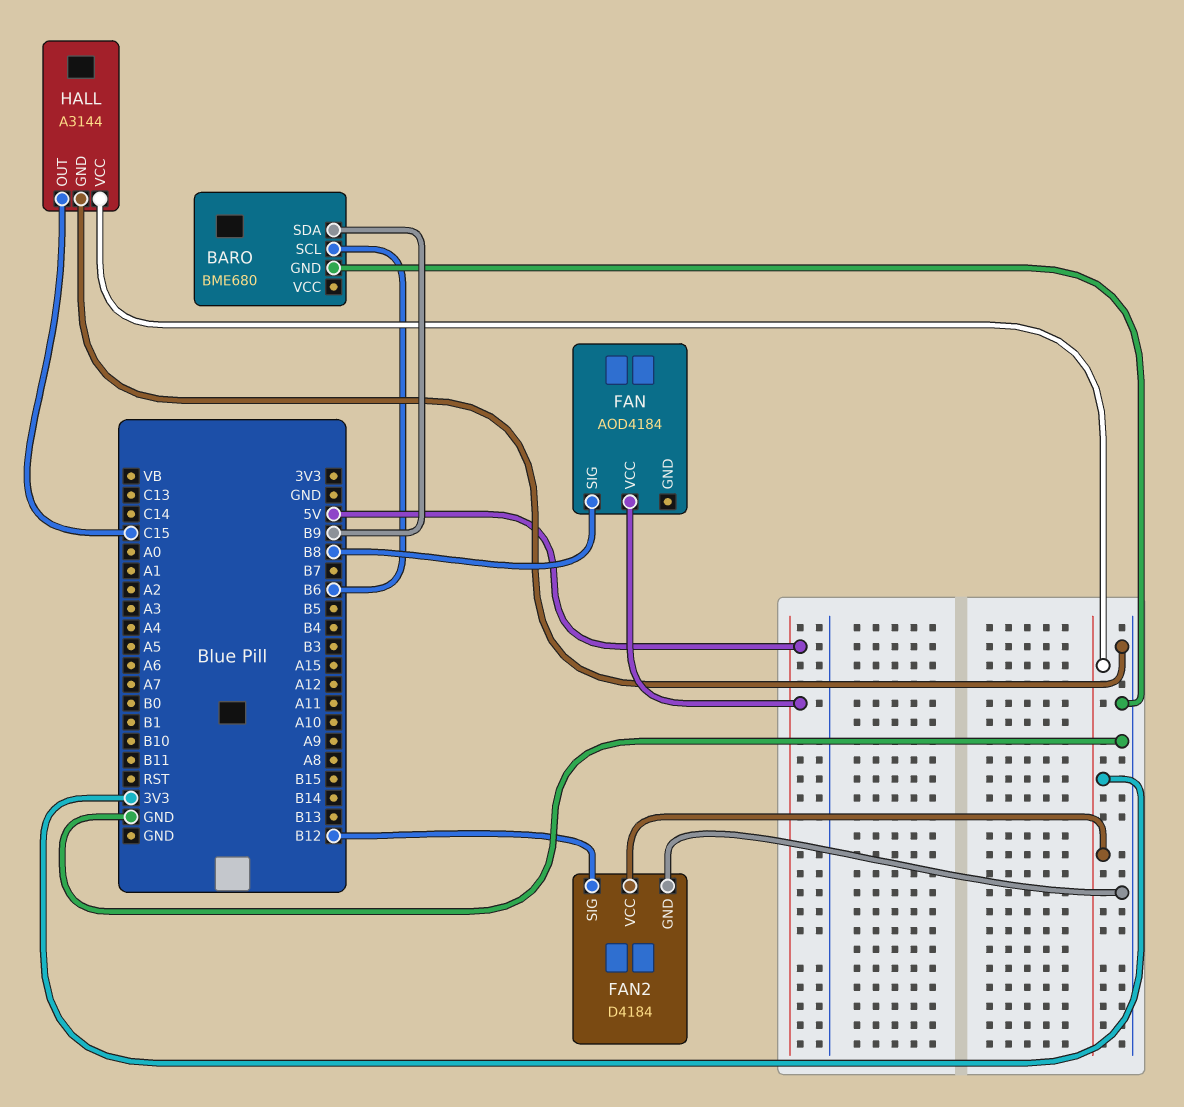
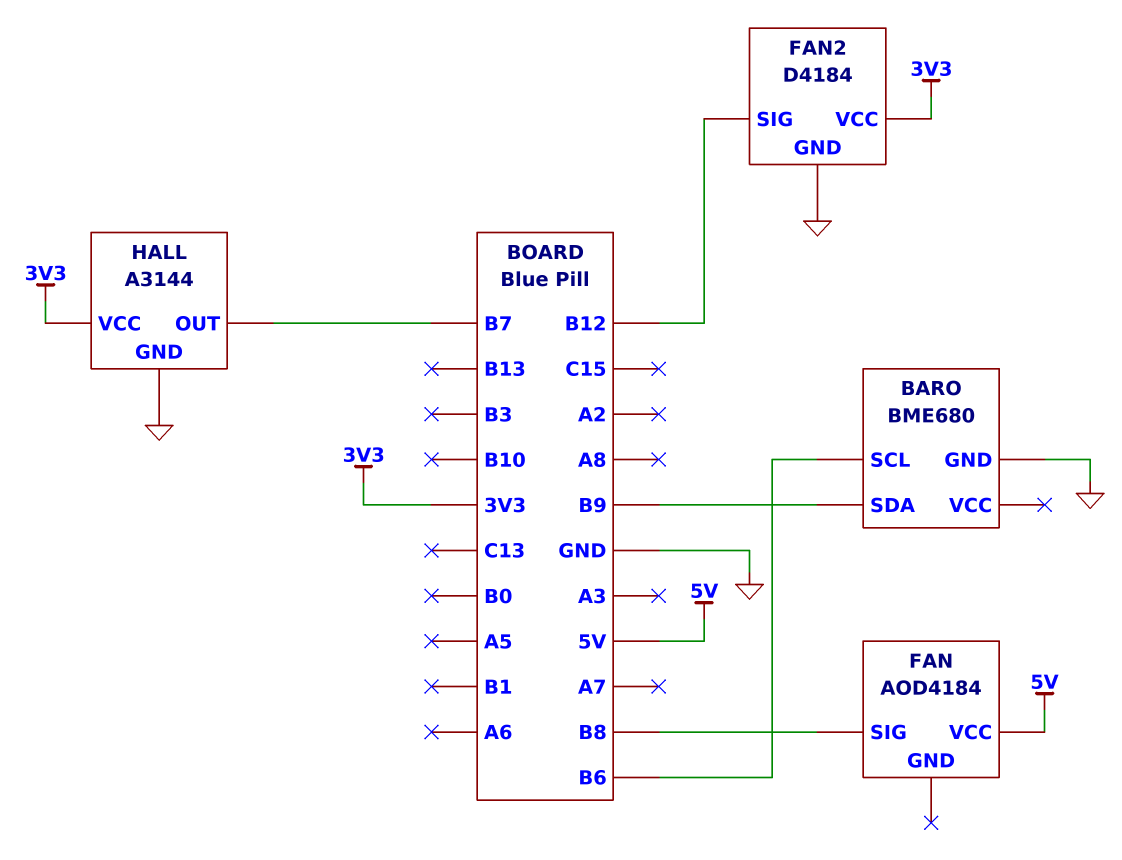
HALL pin OUT: C15 -> B7

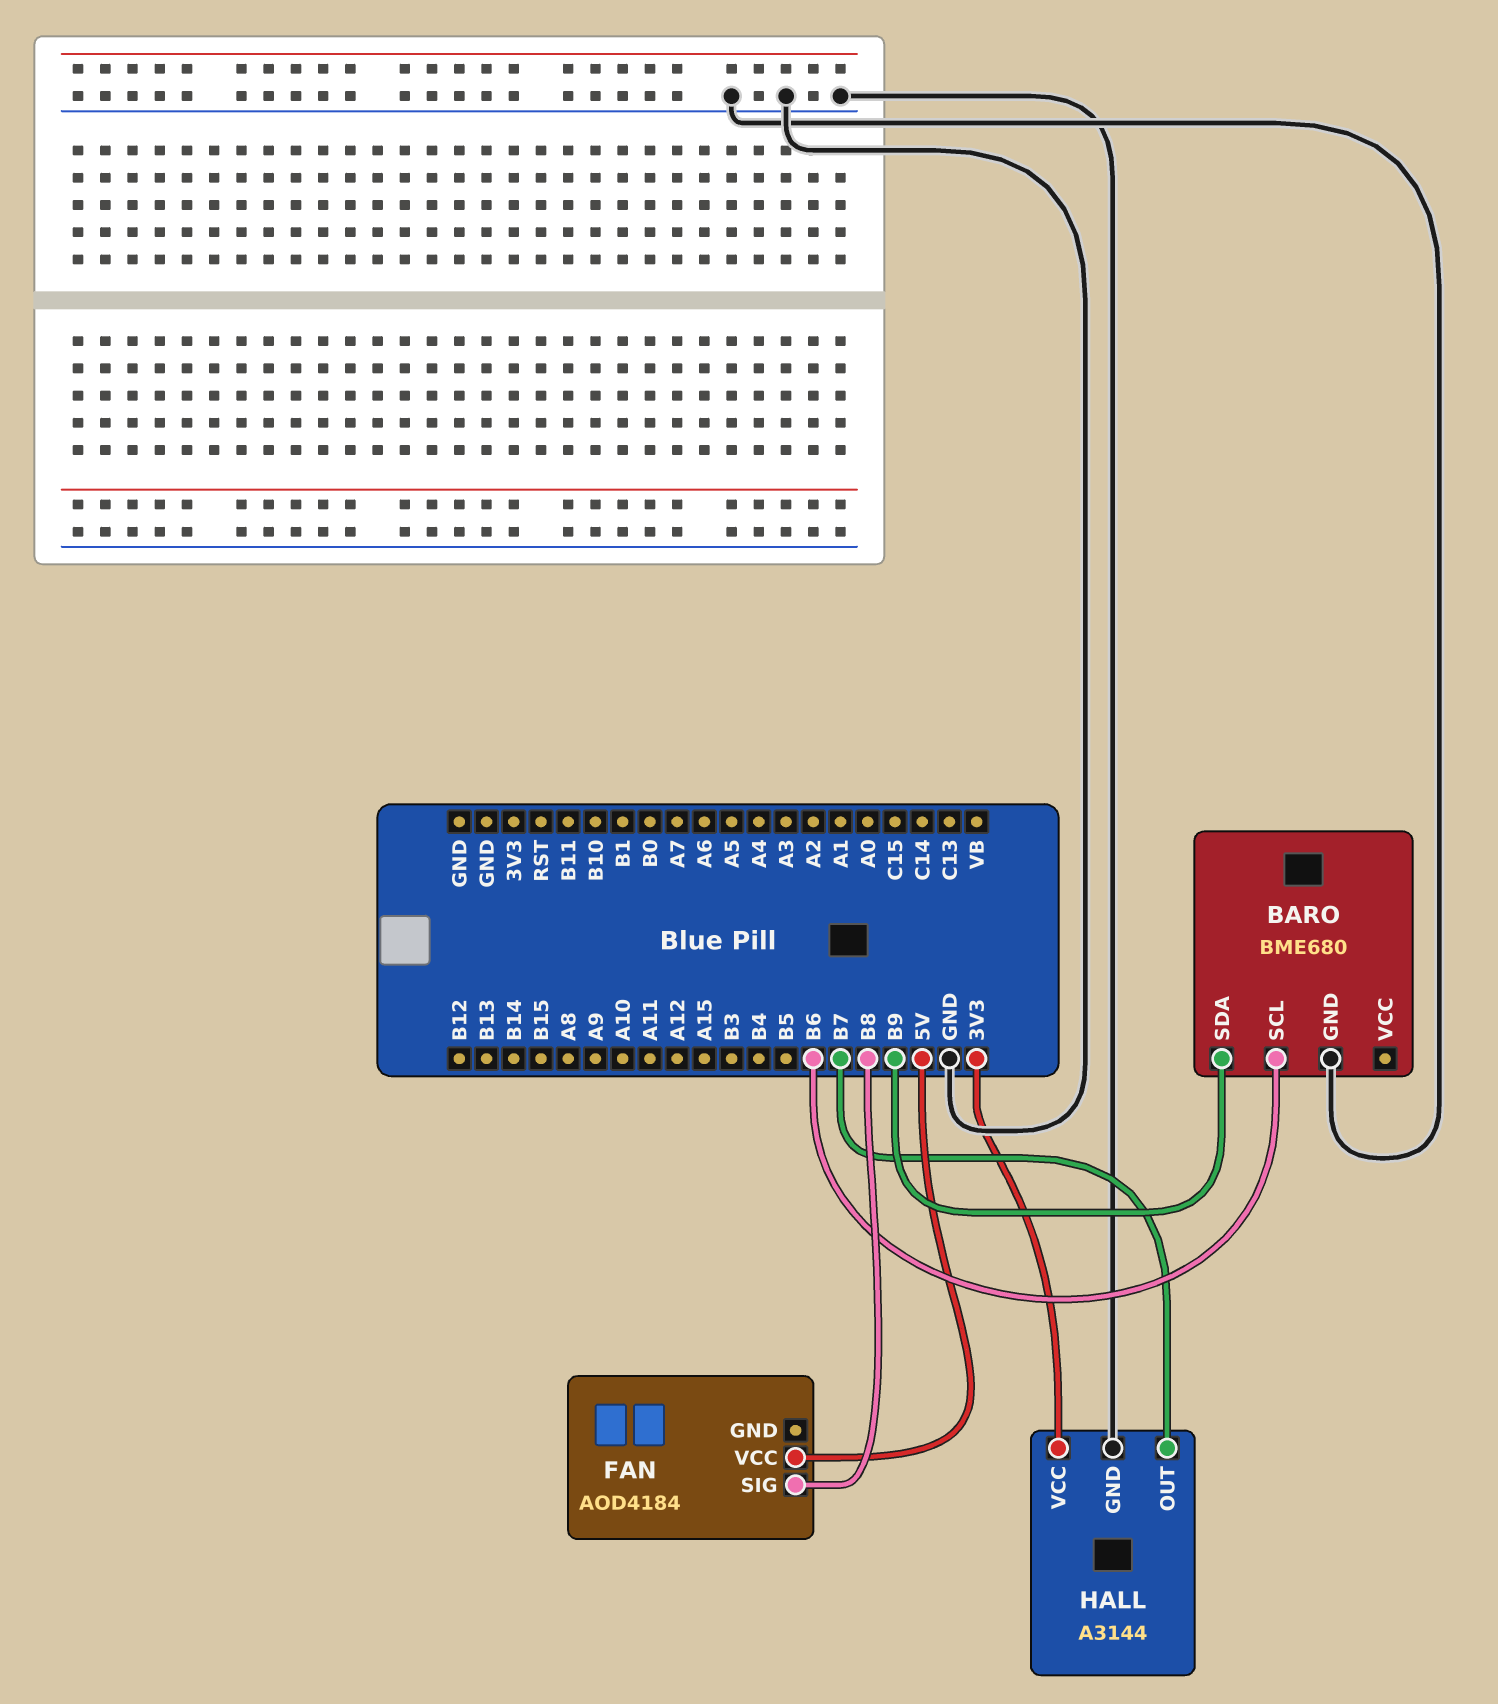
FAN2: D4184 -> none
FAN2 pin GND: GND -> none
FAN2 pin SIG: B12 -> none
FAN2 pin VCC: 3V3 -> none

